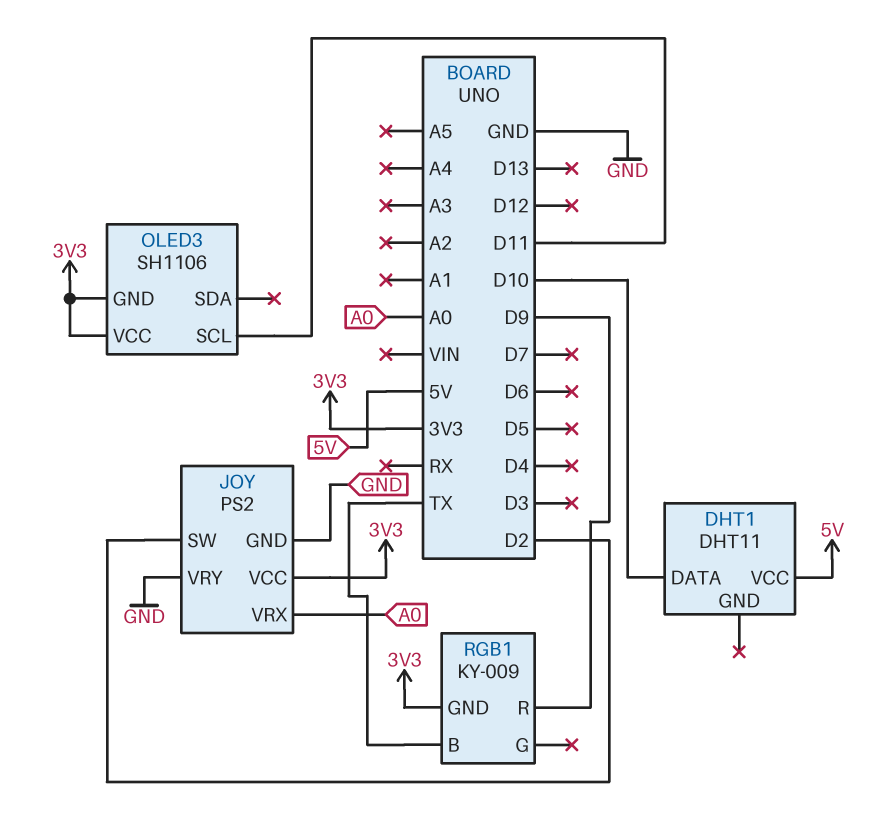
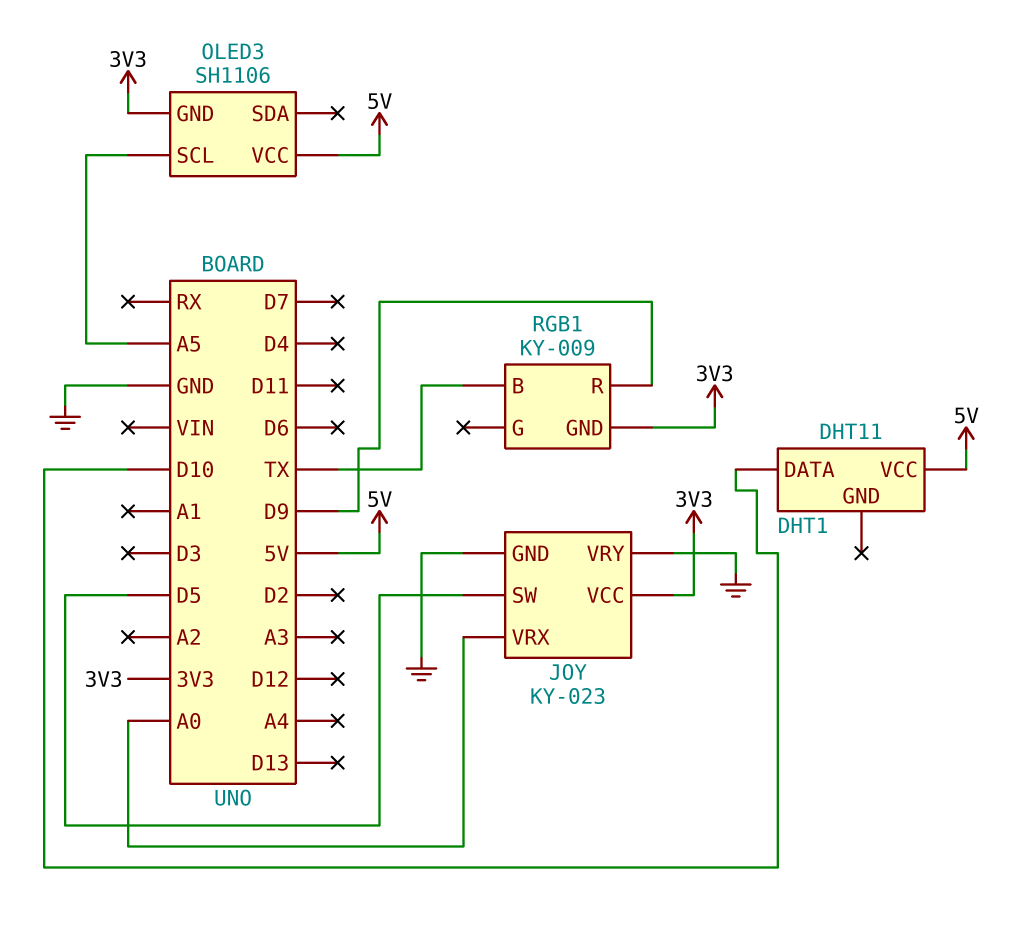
JOY: PS2 -> KY-023
JOY pin SW: D2 -> D5
OLED3 pin SCL: D11 -> A5
OLED3 pin VCC: 3V3 -> 5V

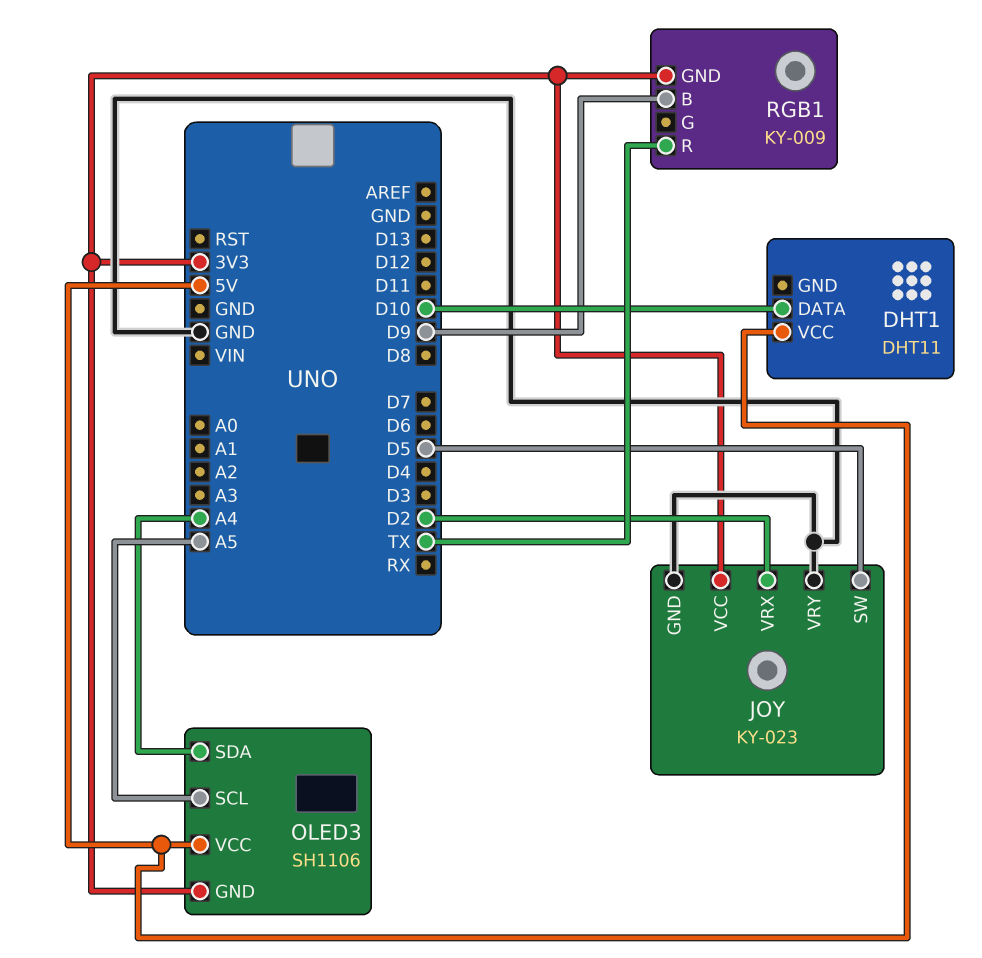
JOY pin VRX: A0 -> D2
OLED3 pin SDA: none -> A4
RGB1 pin B: TX -> D9
RGB1 pin R: D9 -> TX

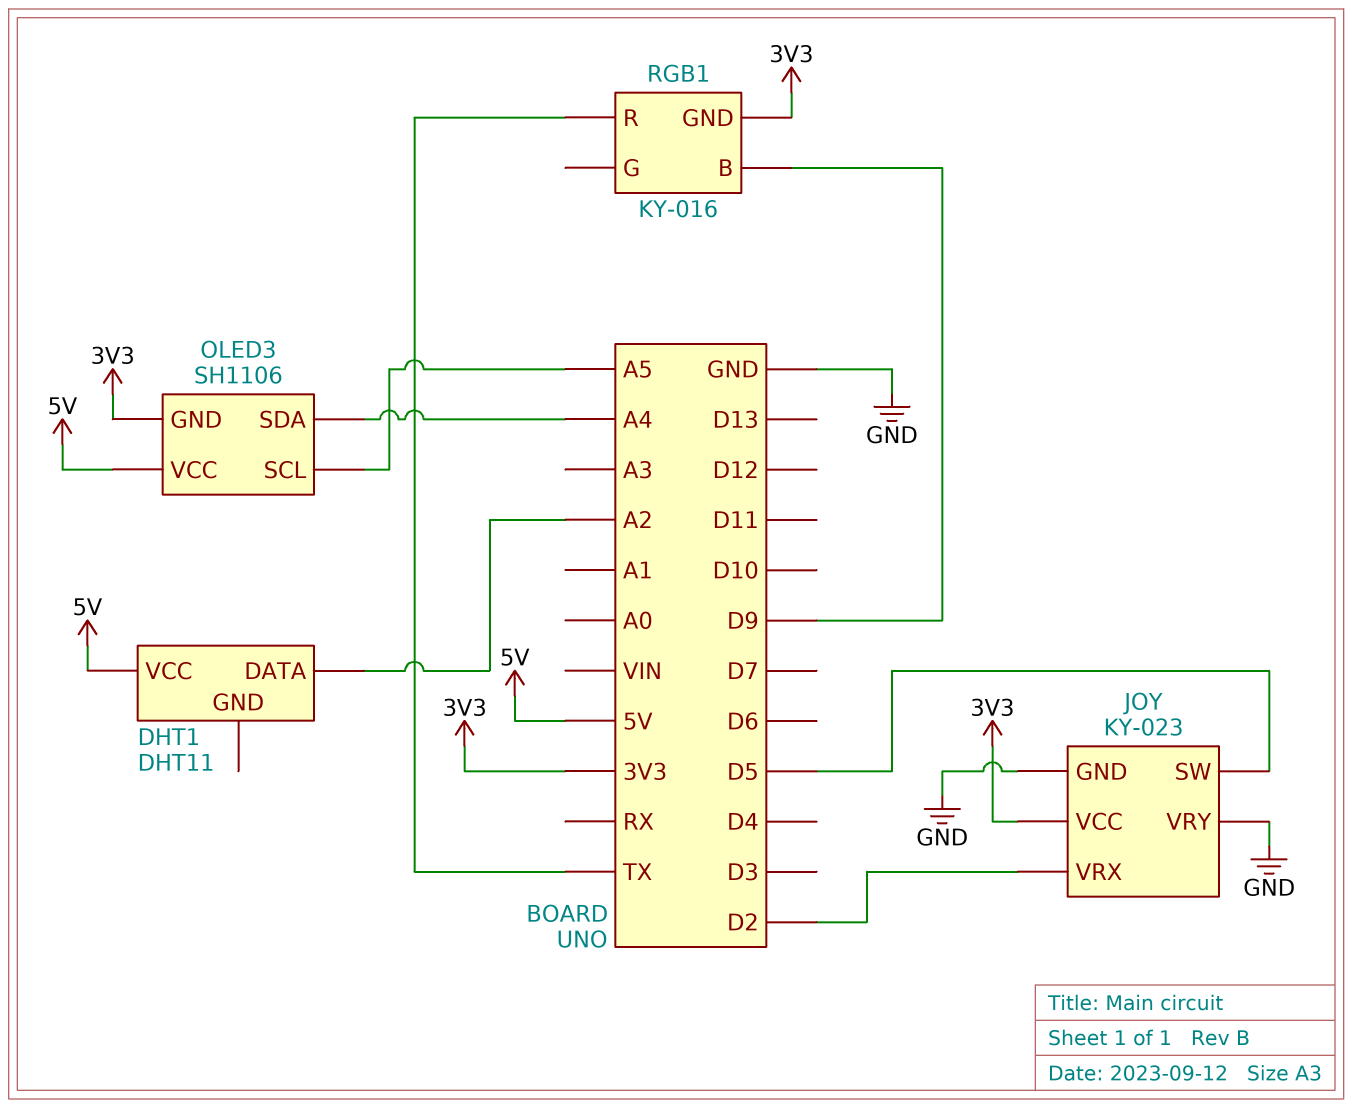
DHT1 pin DATA: D10 -> A2
RGB1: KY-009 -> KY-016

